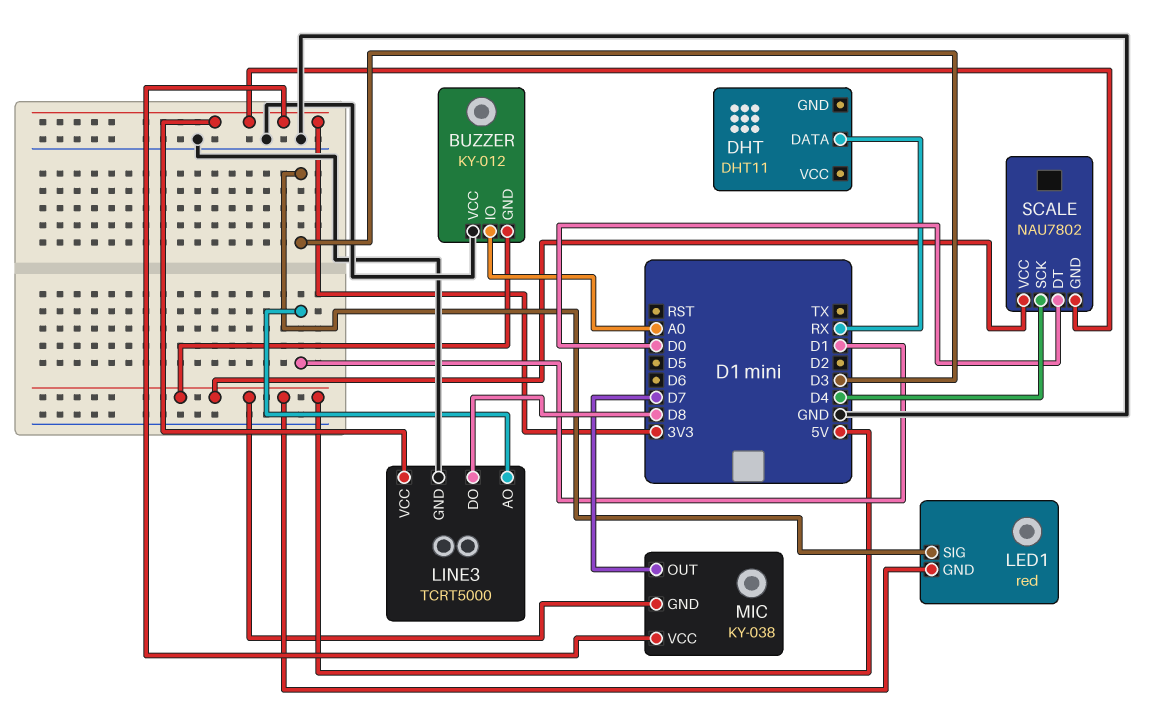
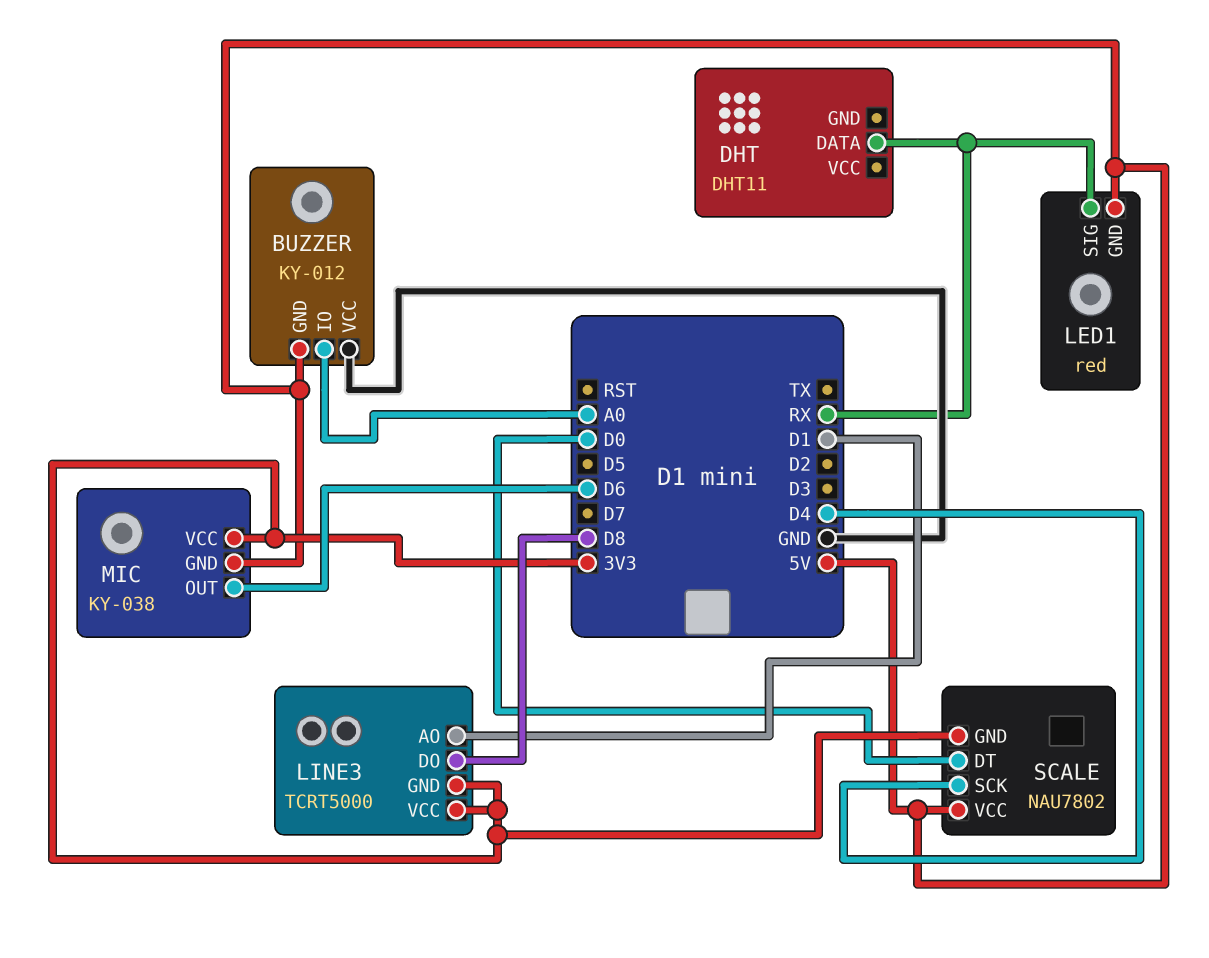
LED1 pin SIG: D3 -> RX
LINE3 pin GND: GND -> 3V3
MIC pin OUT: D7 -> D6

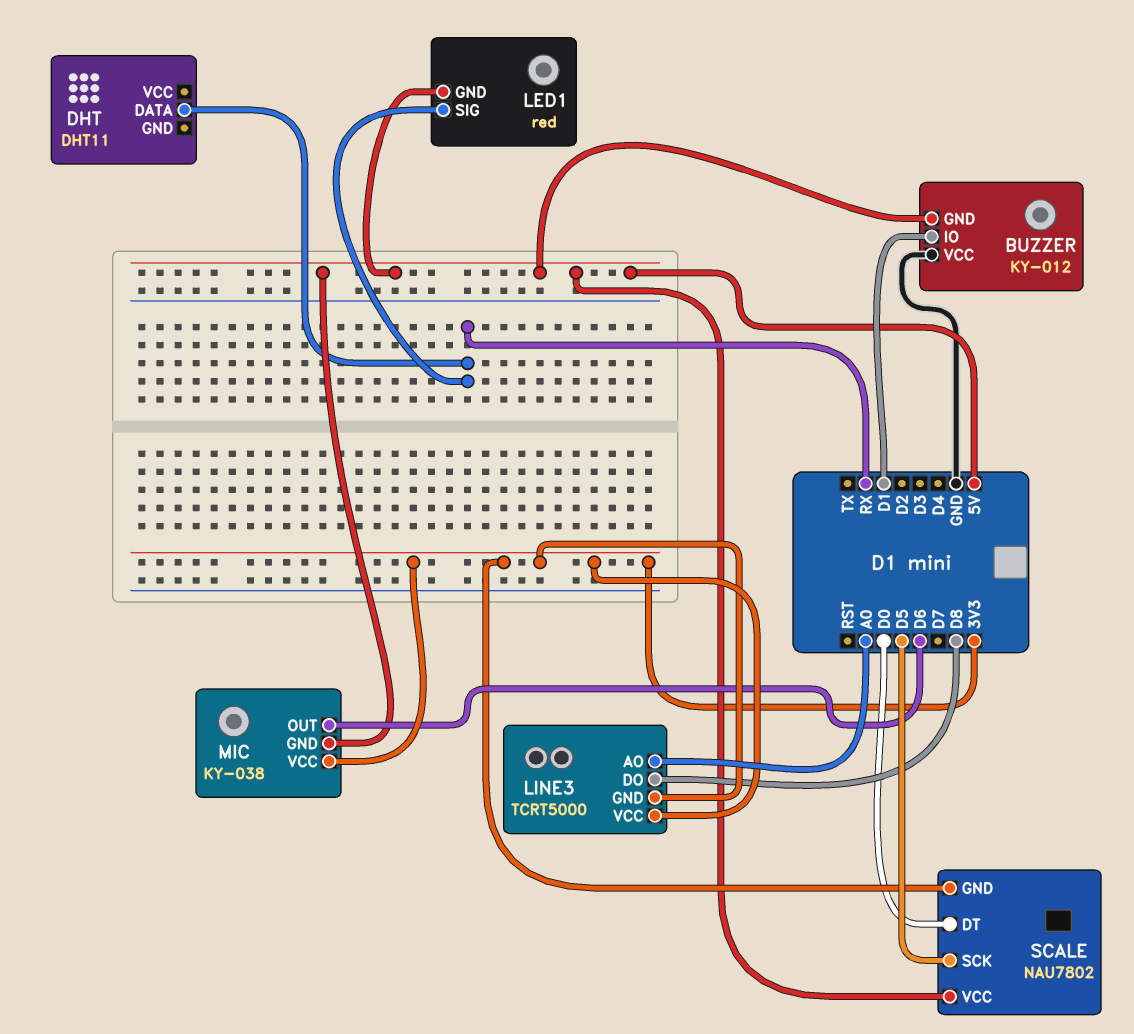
BUZZER pin IO: A0 -> D1
LINE3 pin AO: D1 -> A0
SCALE pin SCK: D4 -> D5

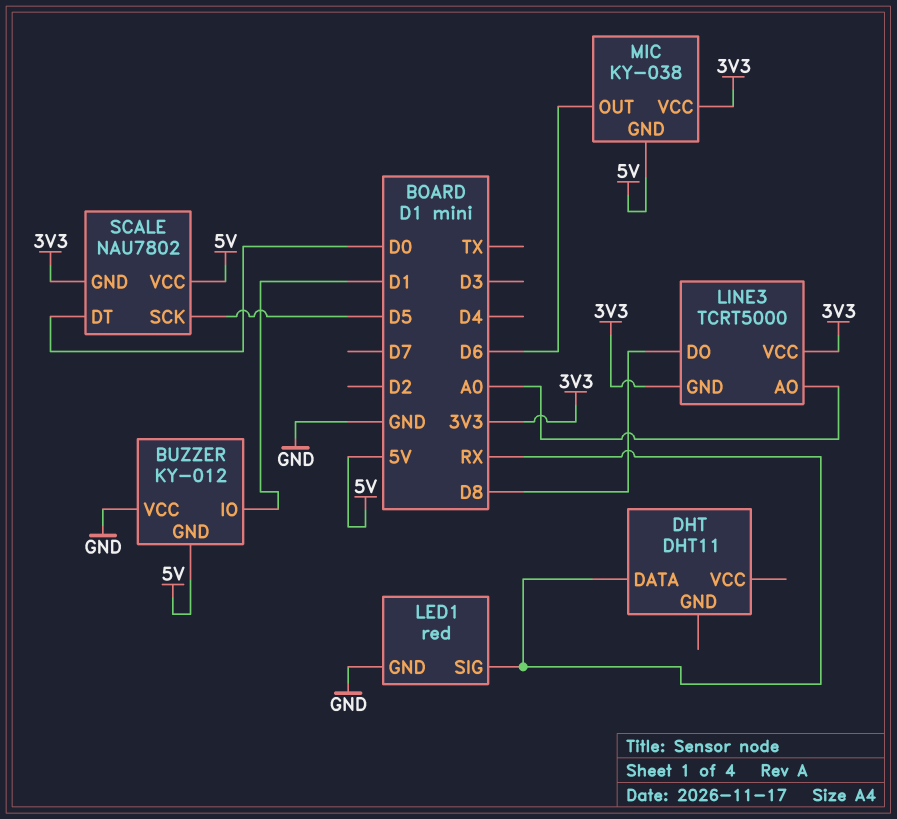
LED1 pin GND: 5V -> GND

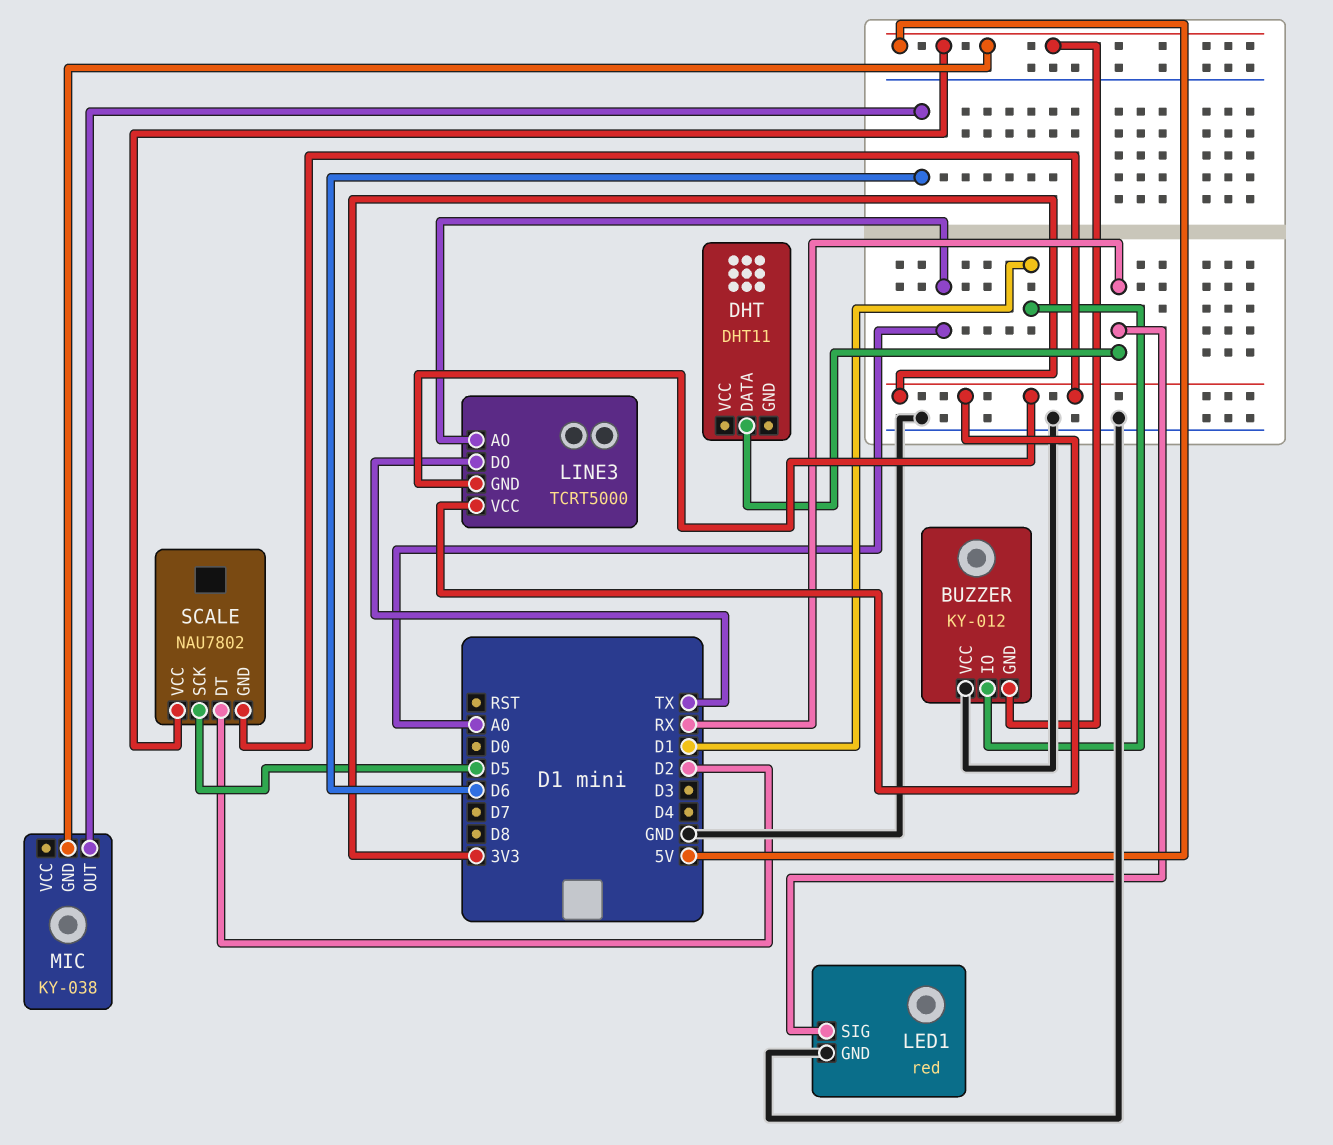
LINE3 pin DO: D8 -> TX
MIC pin VCC: 3V3 -> none
SCALE pin DT: D0 -> D2

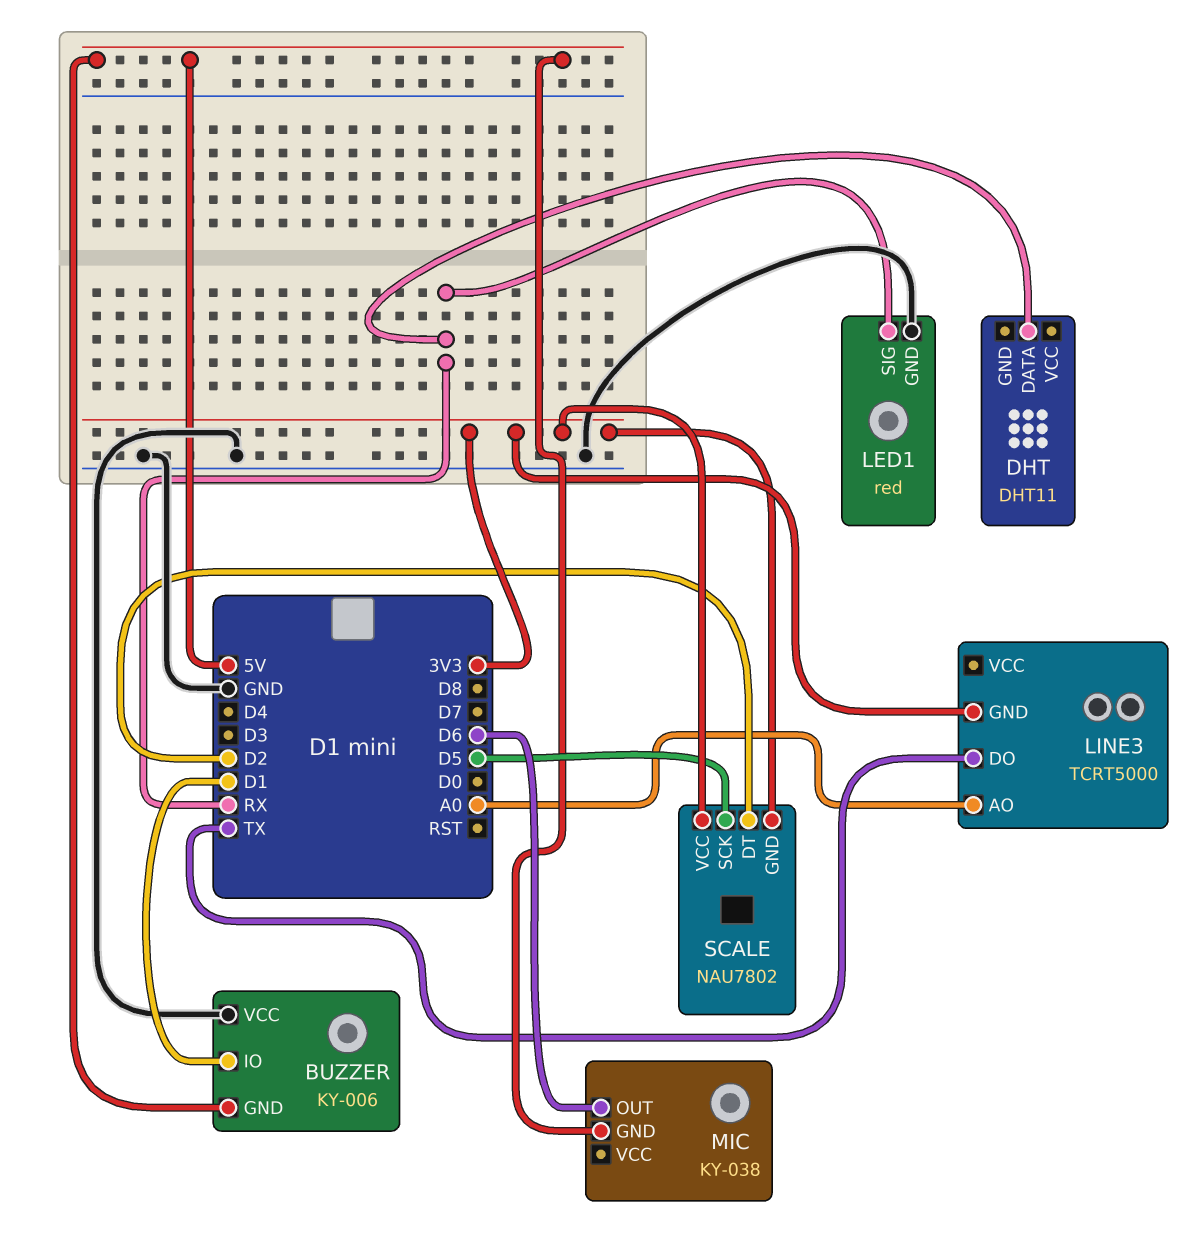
BUZZER: KY-012 -> KY-006
LINE3 pin VCC: 3V3 -> none
SCALE pin VCC: 5V -> 3V3

